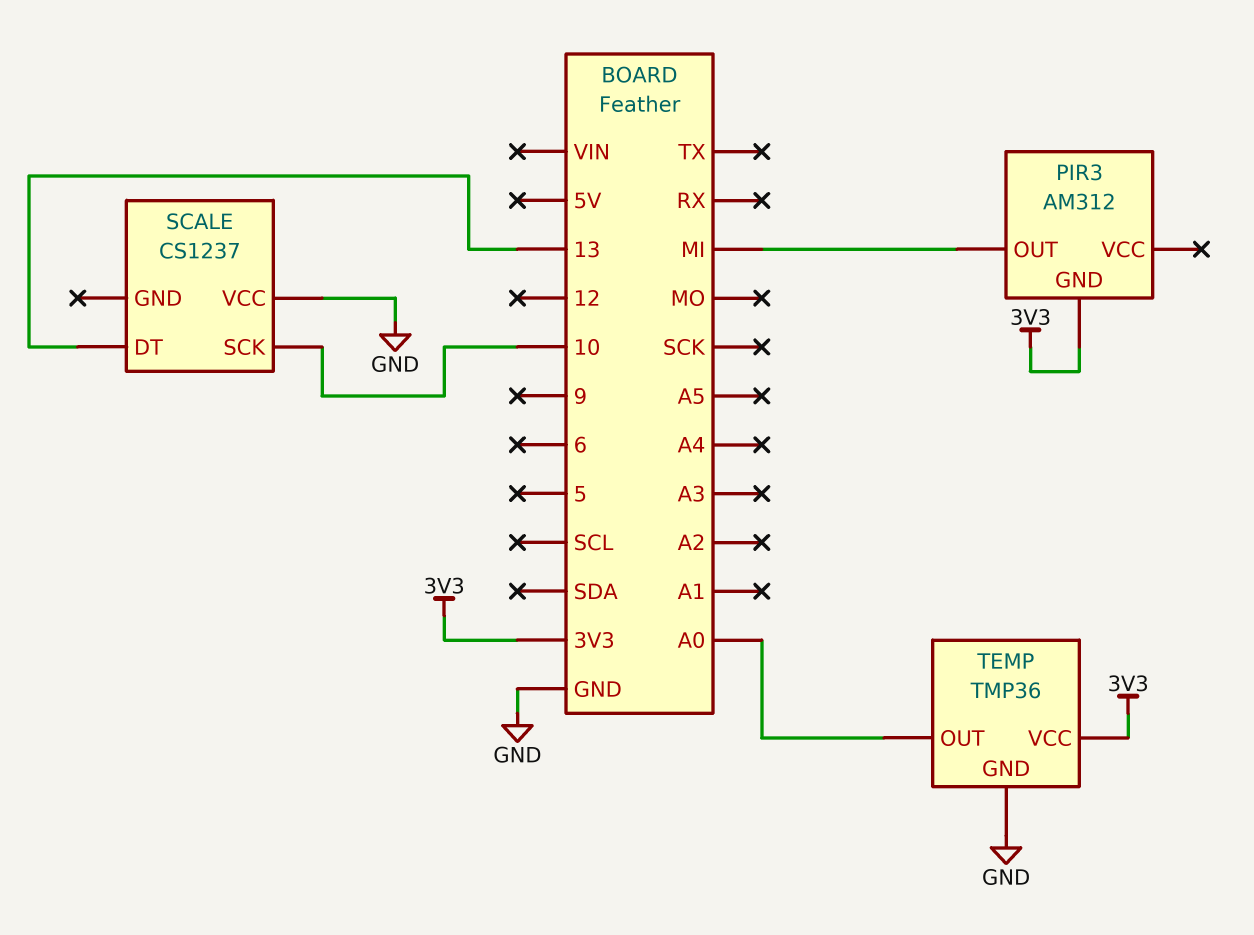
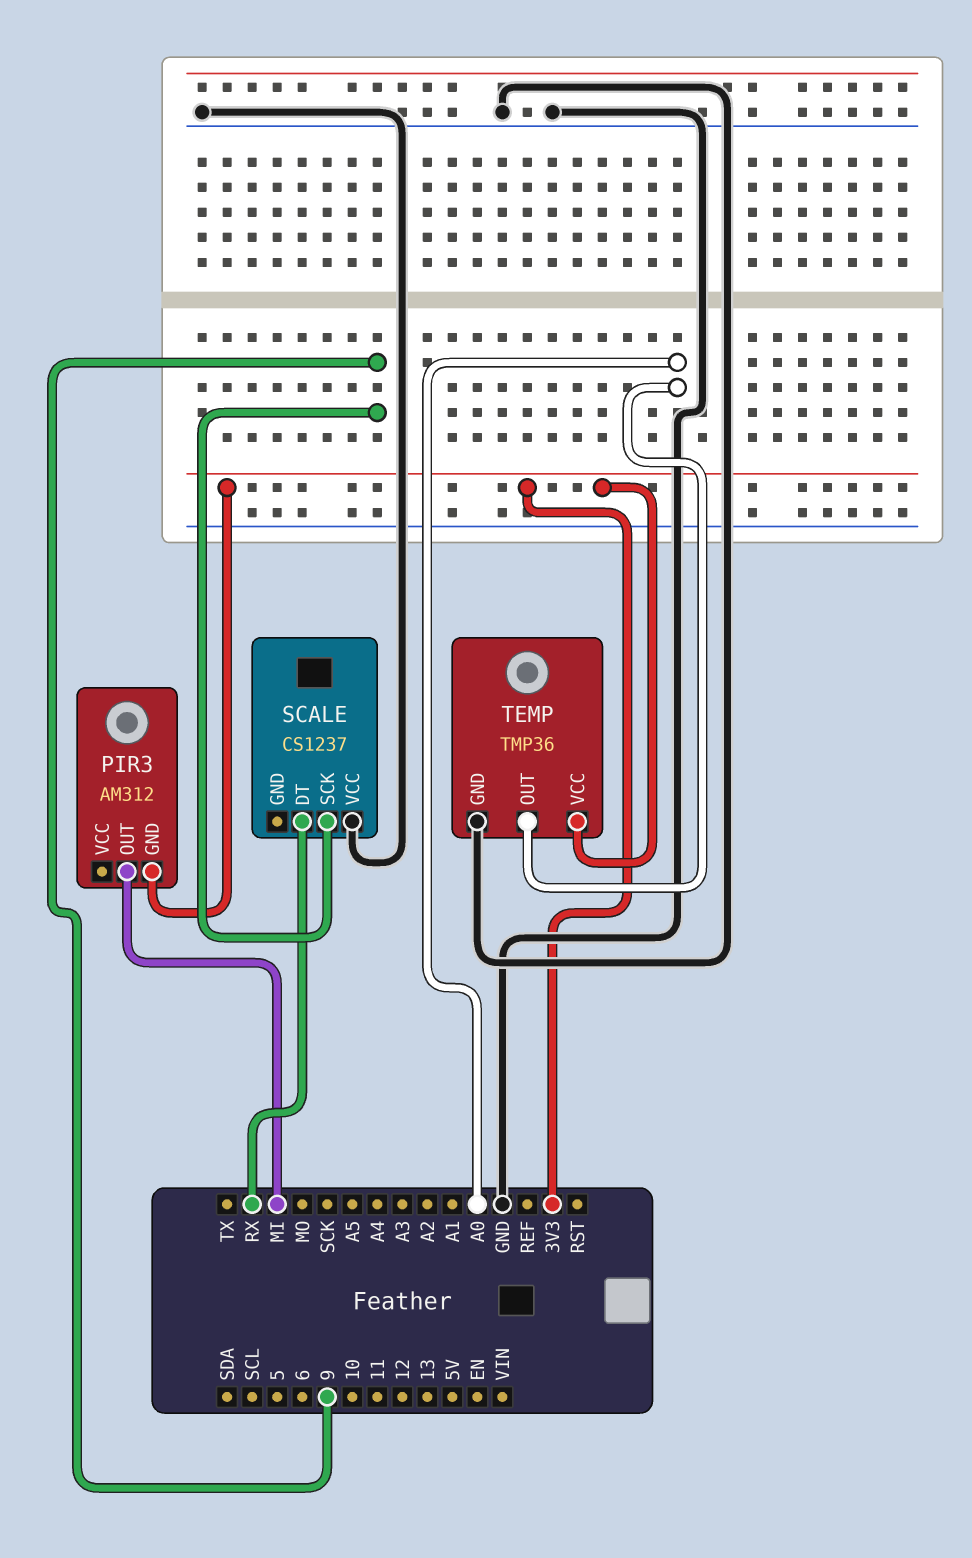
SCALE pin DT: 13 -> RX
SCALE pin SCK: 10 -> 9

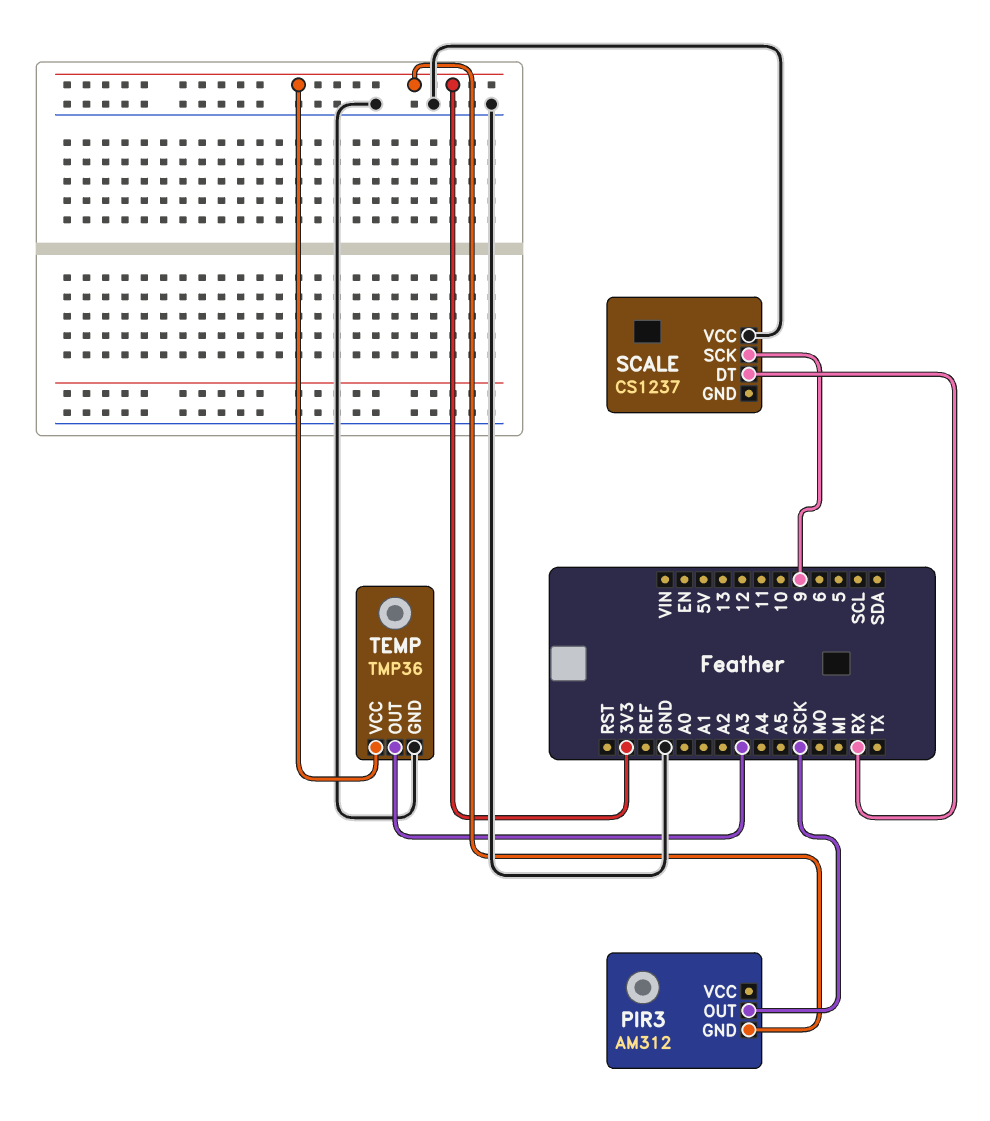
PIR3 pin OUT: MI -> SCK
TEMP pin OUT: A0 -> A3

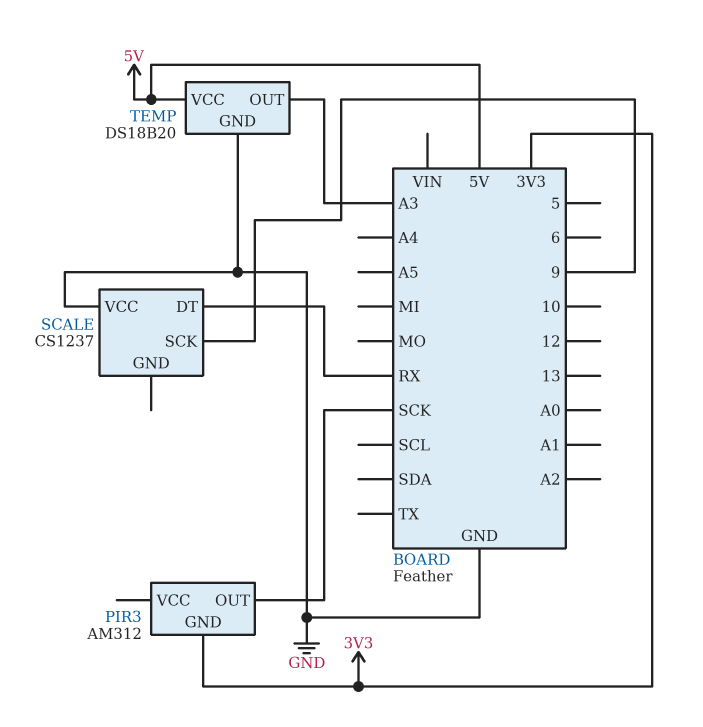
TEMP: TMP36 -> DS18B20
TEMP pin VCC: 3V3 -> 5V

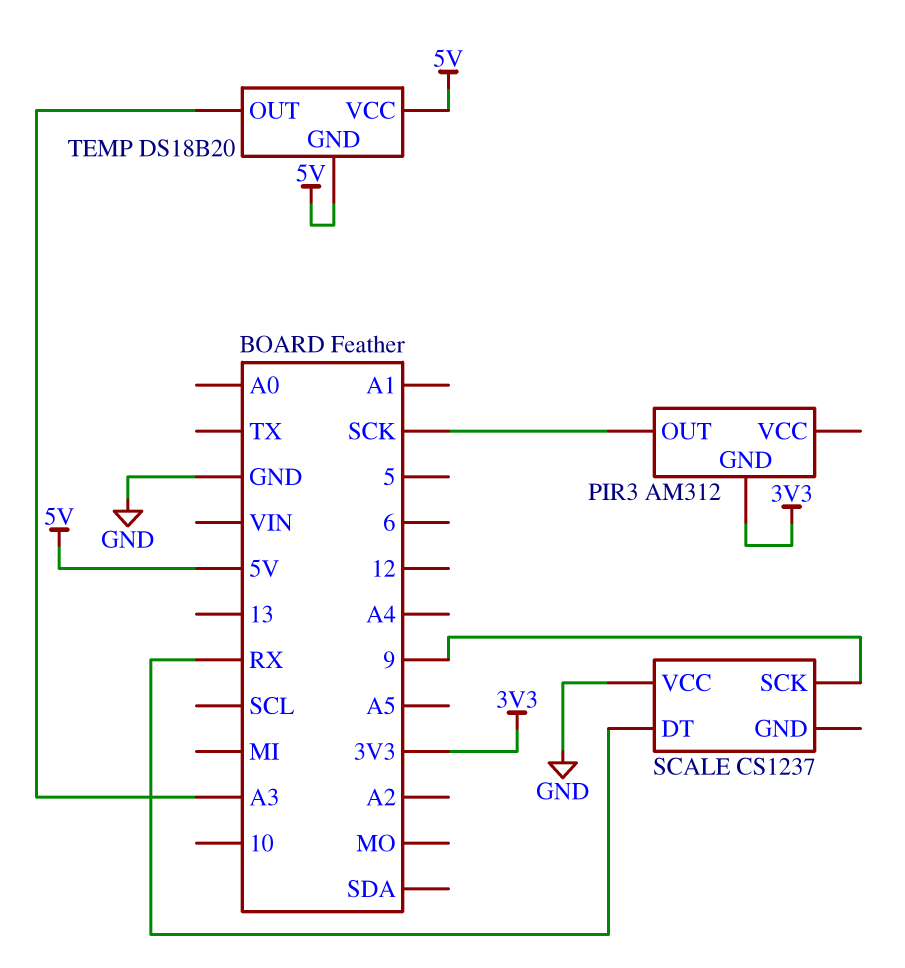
TEMP pin GND: GND -> 5V

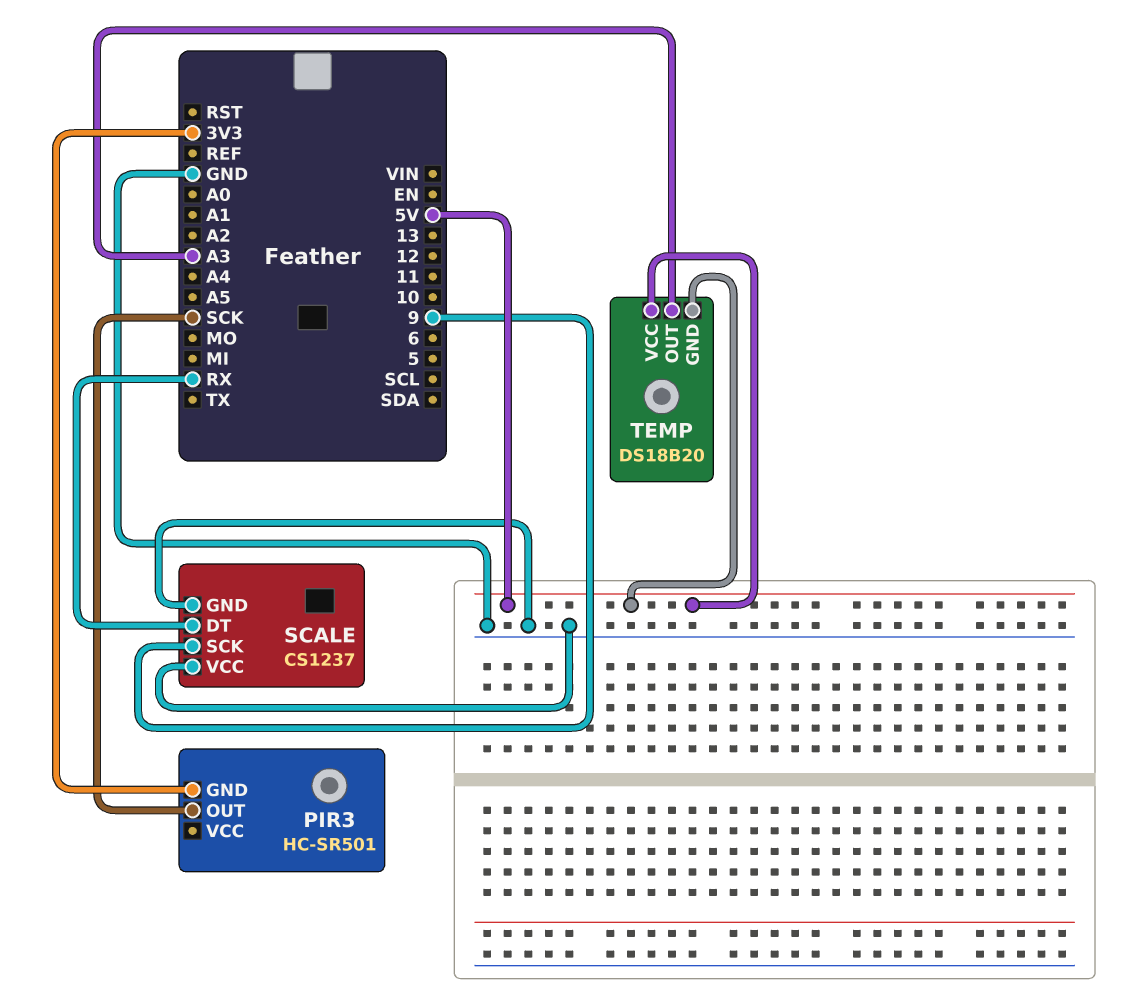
PIR3: AM312 -> HC-SR501
SCALE pin GND: none -> GND

